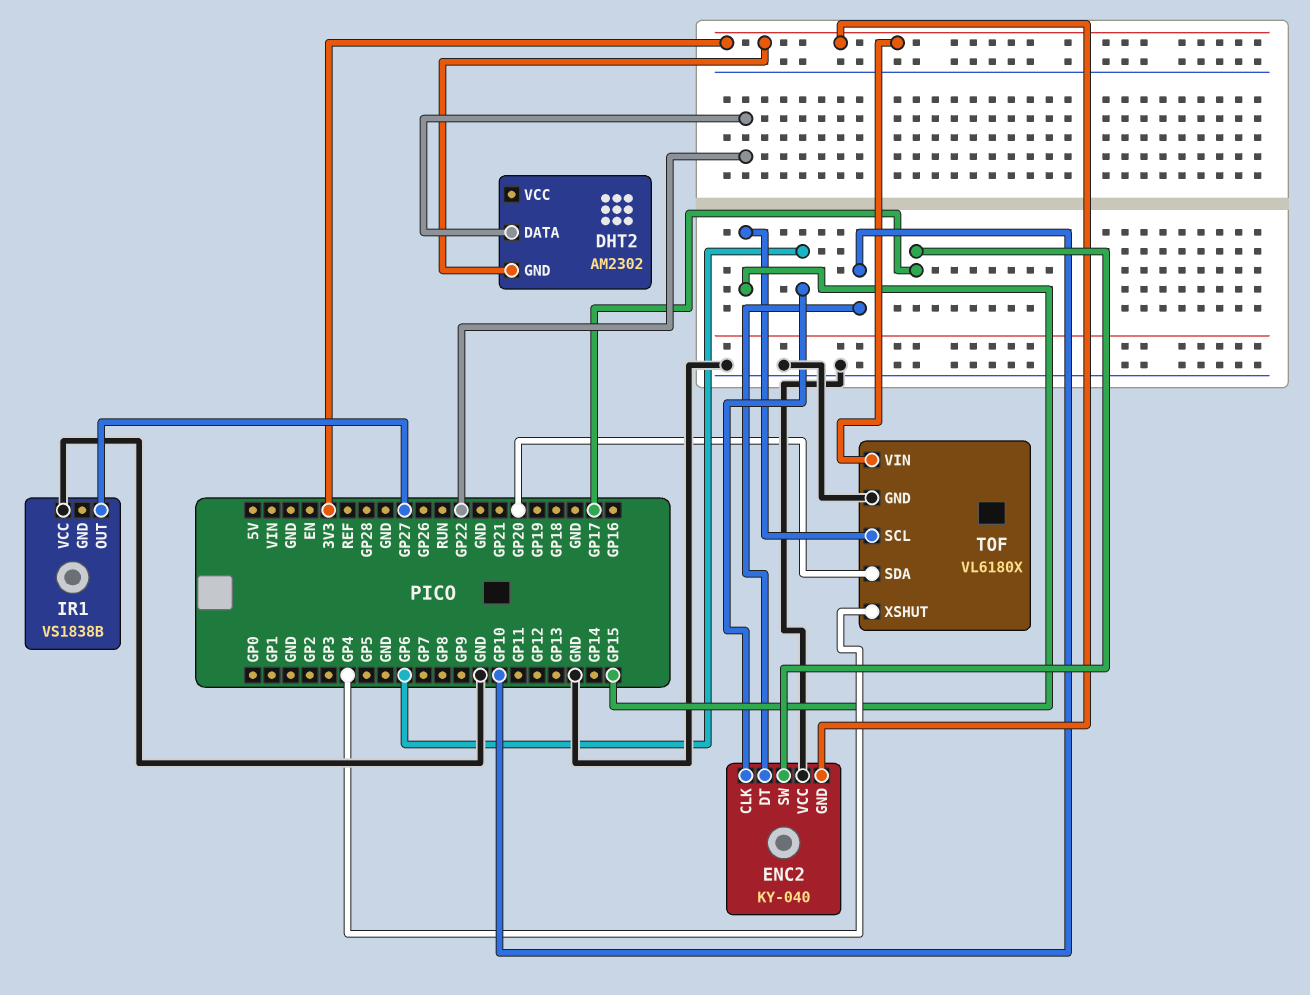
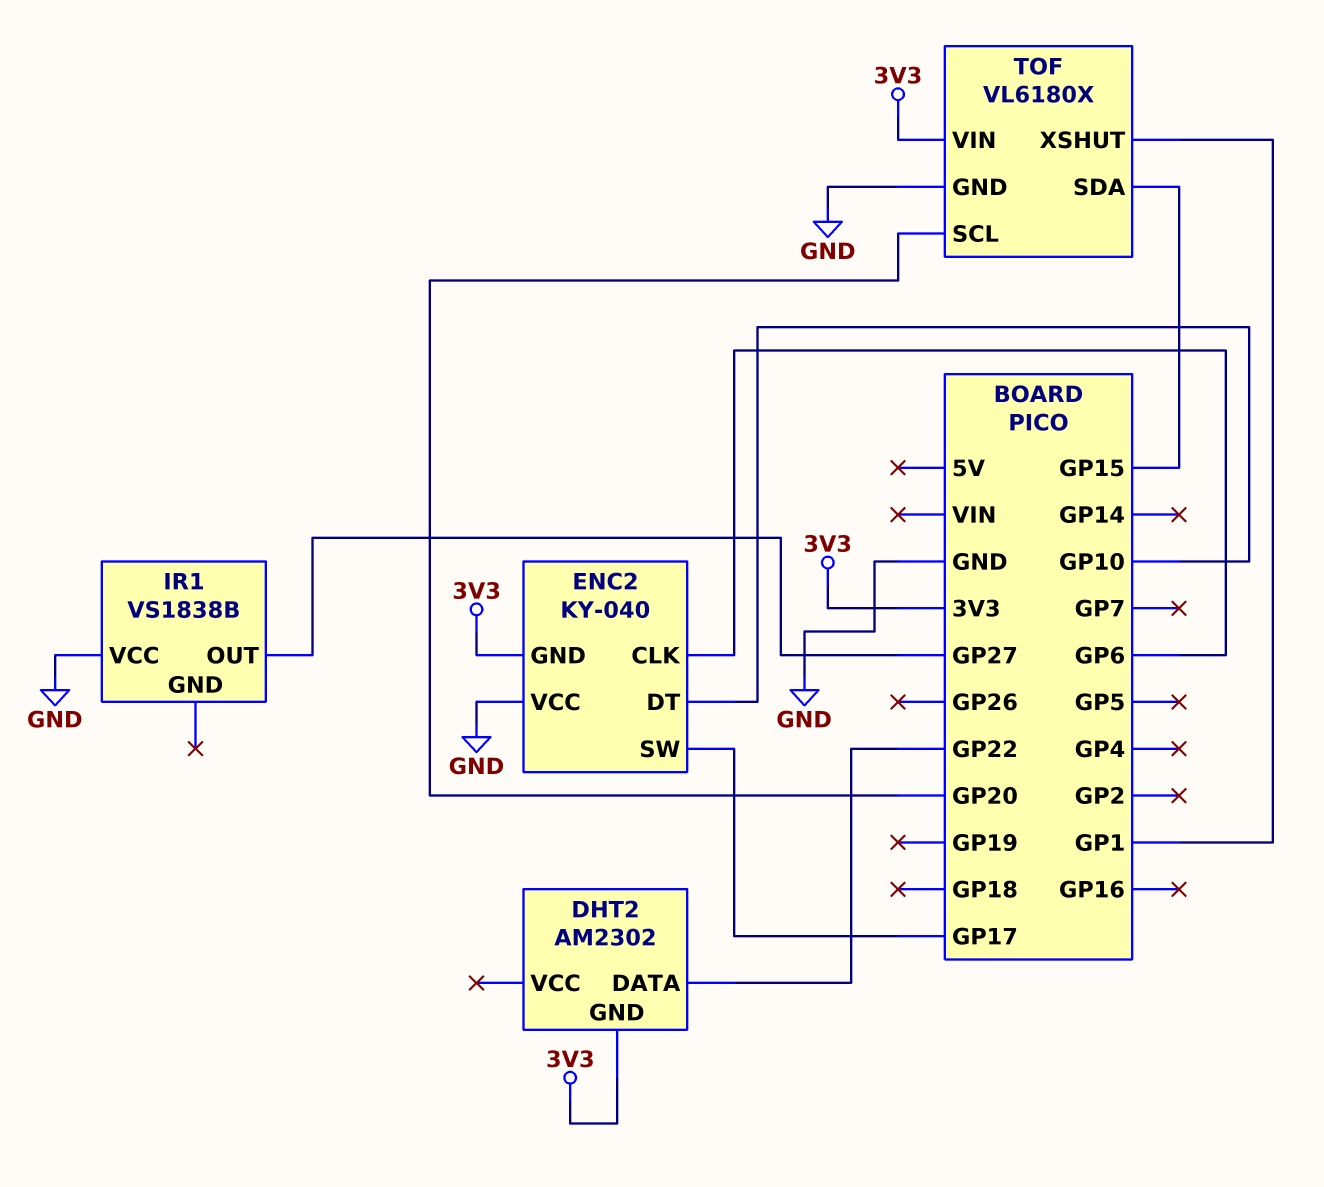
TOF pin SCL: GP15 -> GP20
TOF pin SDA: GP20 -> GP15
TOF pin XSHUT: GP4 -> GP1

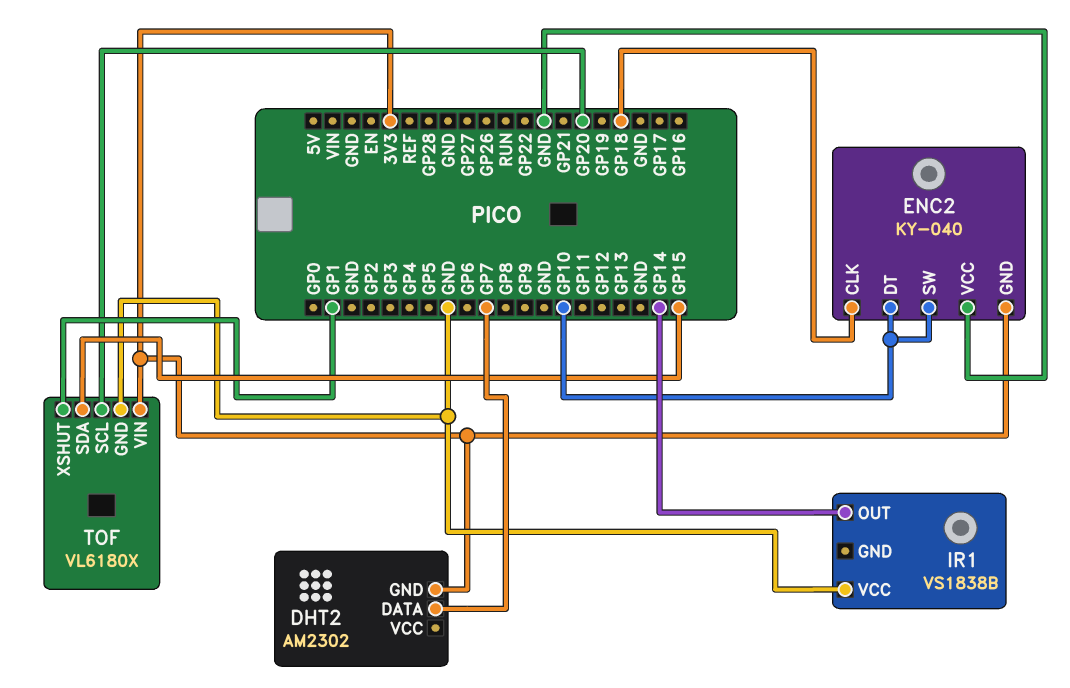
DHT2 pin DATA: GP22 -> GP7
ENC2 pin CLK: GP6 -> GP18
ENC2 pin SW: GP17 -> GP10
IR1 pin OUT: GP27 -> GP14

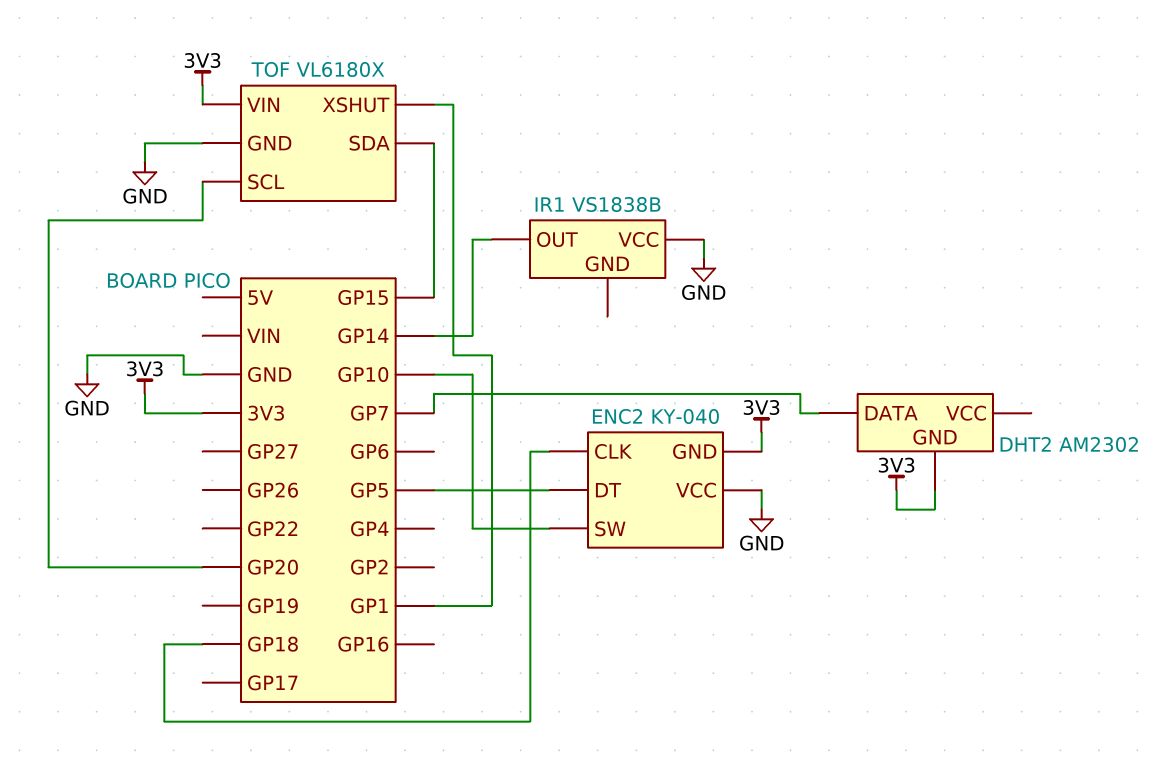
ENC2 pin DT: GP10 -> GP5

